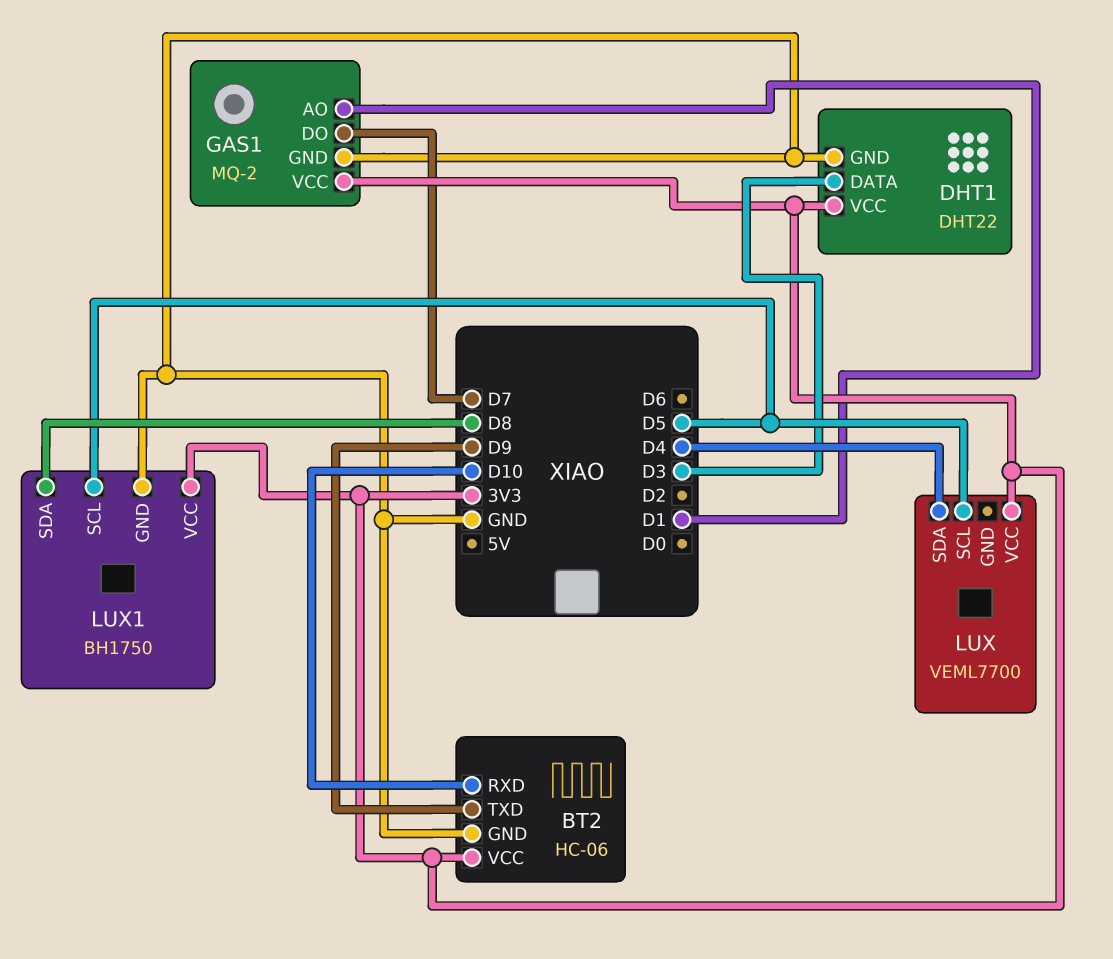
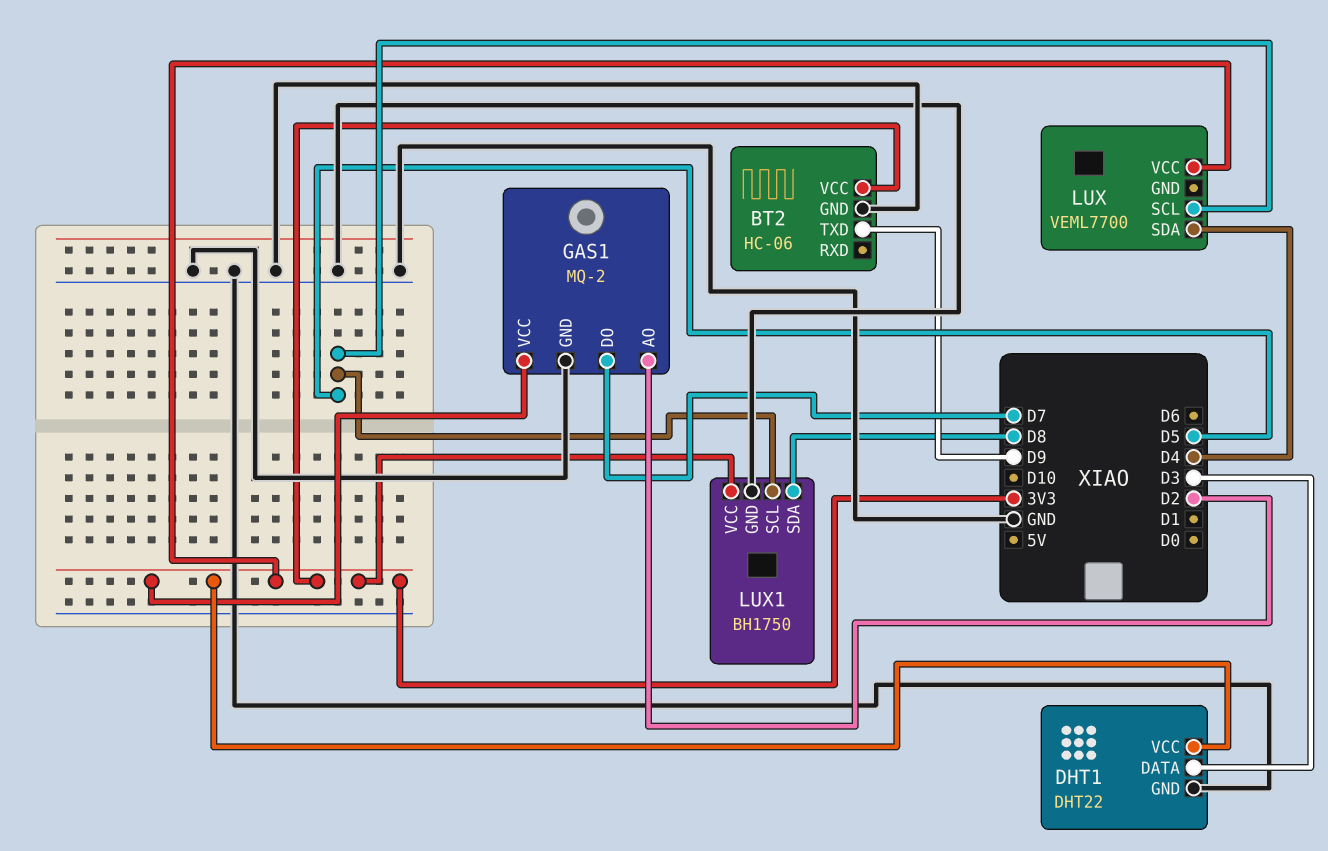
BT2 pin RXD: D10 -> none
GAS1 pin AO: D1 -> D2

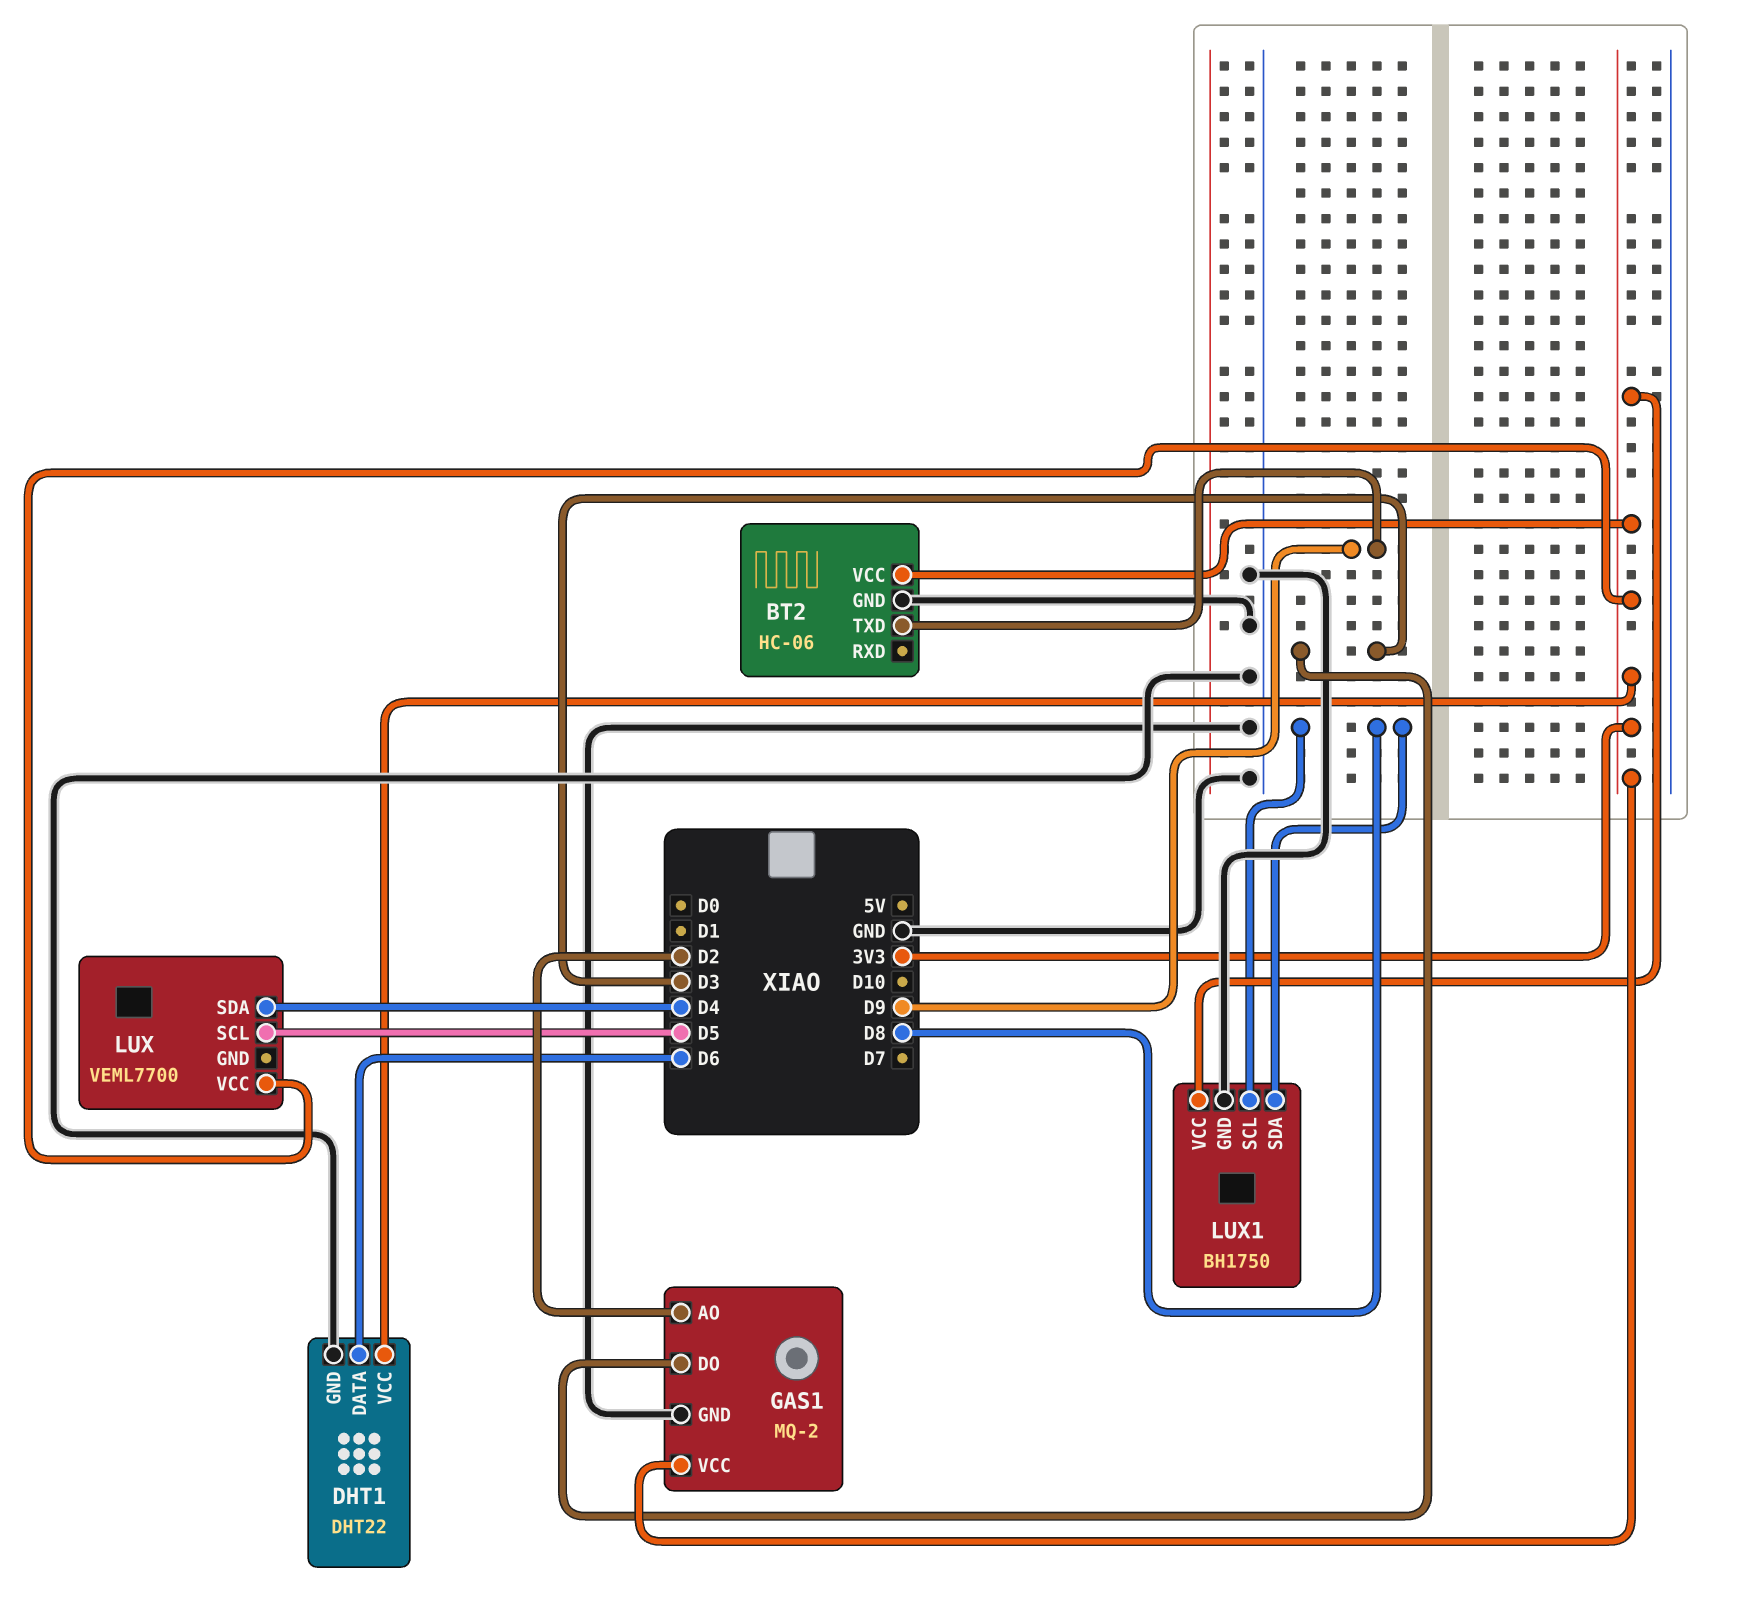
DHT1 pin DATA: D3 -> D6
GAS1 pin DO: D7 -> D3
LUX1 pin SCL: D5 -> D8

